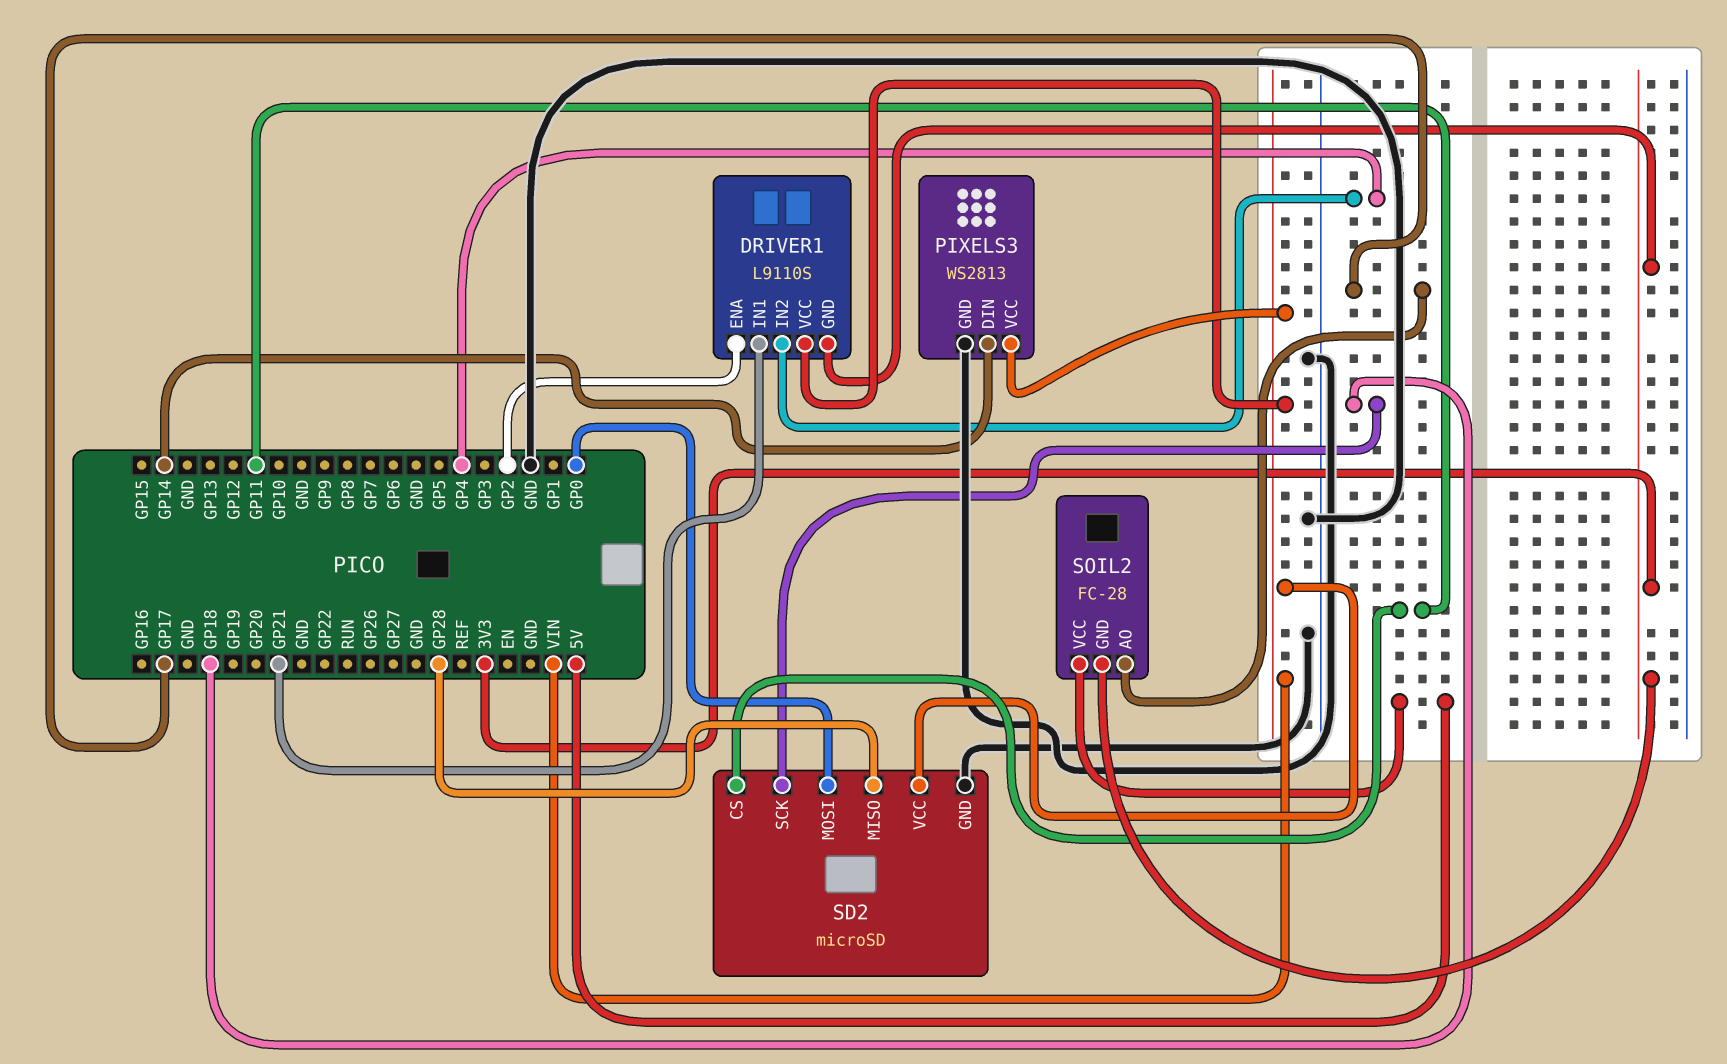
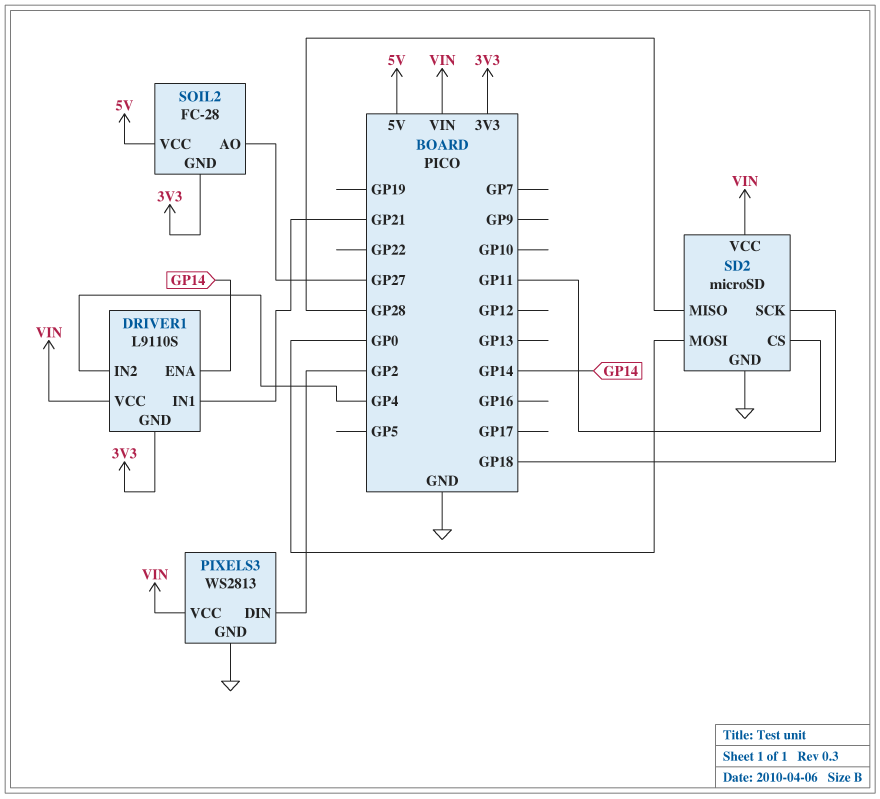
DRIVER1 pin ENA: GP2 -> GP14
PIXELS3 pin DIN: GP14 -> GP2
SOIL2 pin AO: GP17 -> GP27

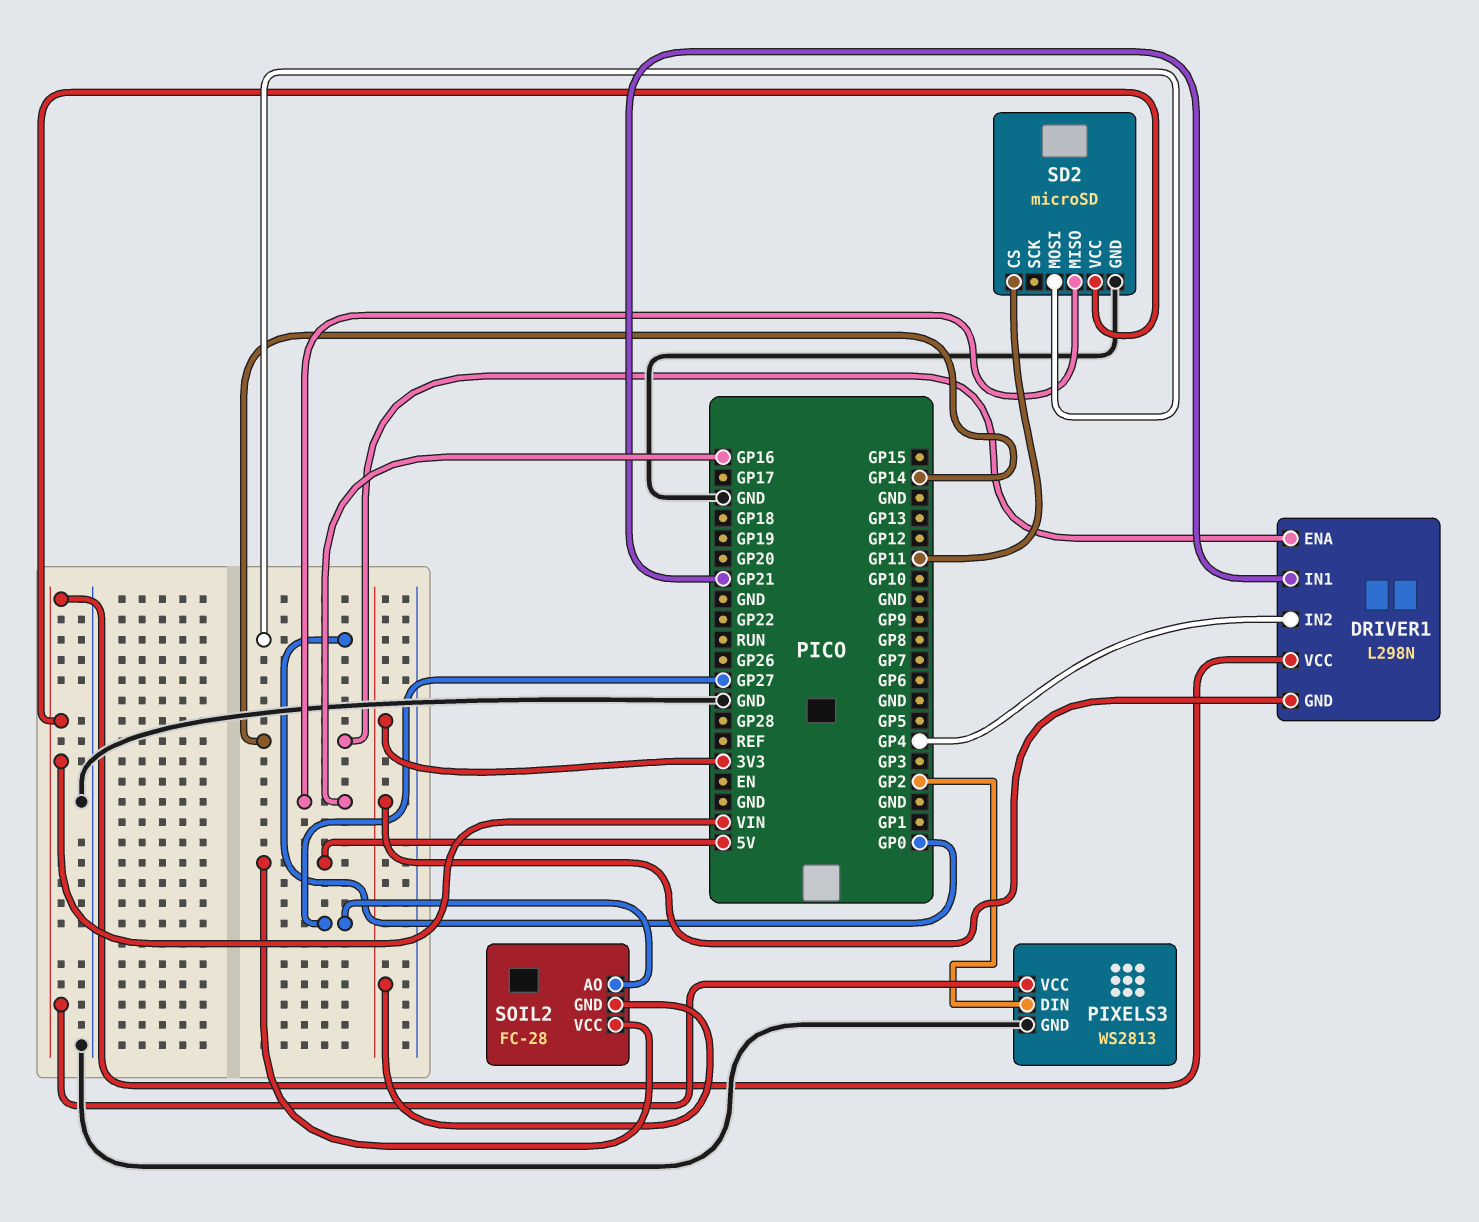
DRIVER1: L9110S -> L298N
SD2 pin MISO: GP28 -> GP16
SD2 pin SCK: GP18 -> none

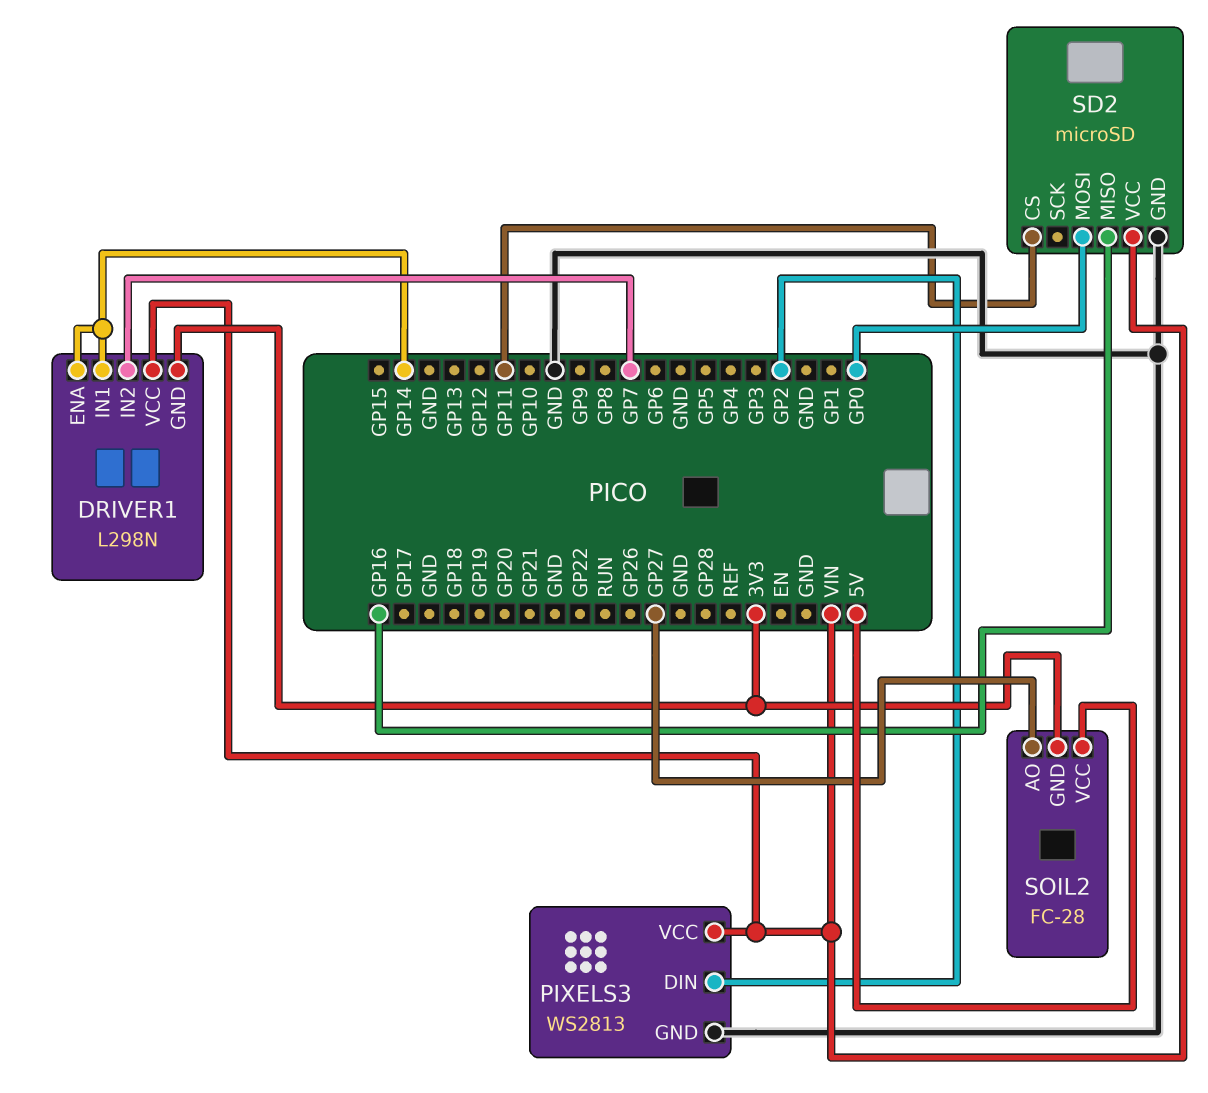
DRIVER1 pin IN1: GP21 -> GP14
DRIVER1 pin IN2: GP4 -> GP7

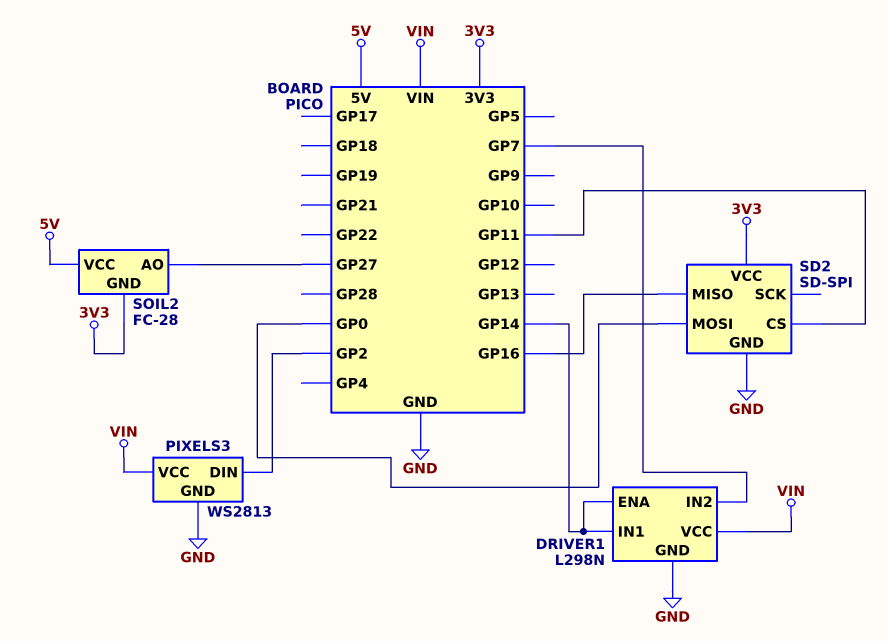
DRIVER1 pin GND: 3V3 -> GND
SD2: microSD -> SD-SPI
SD2 pin VCC: VIN -> 3V3

